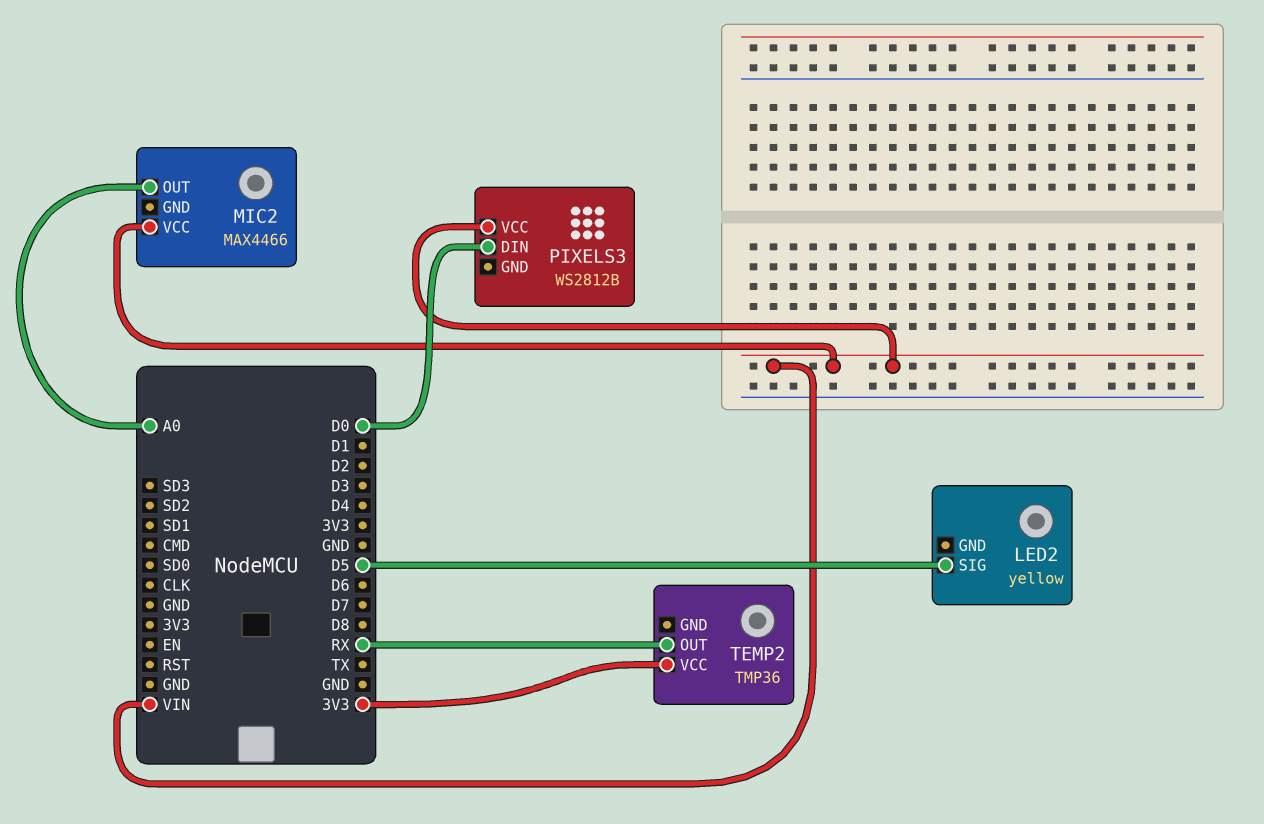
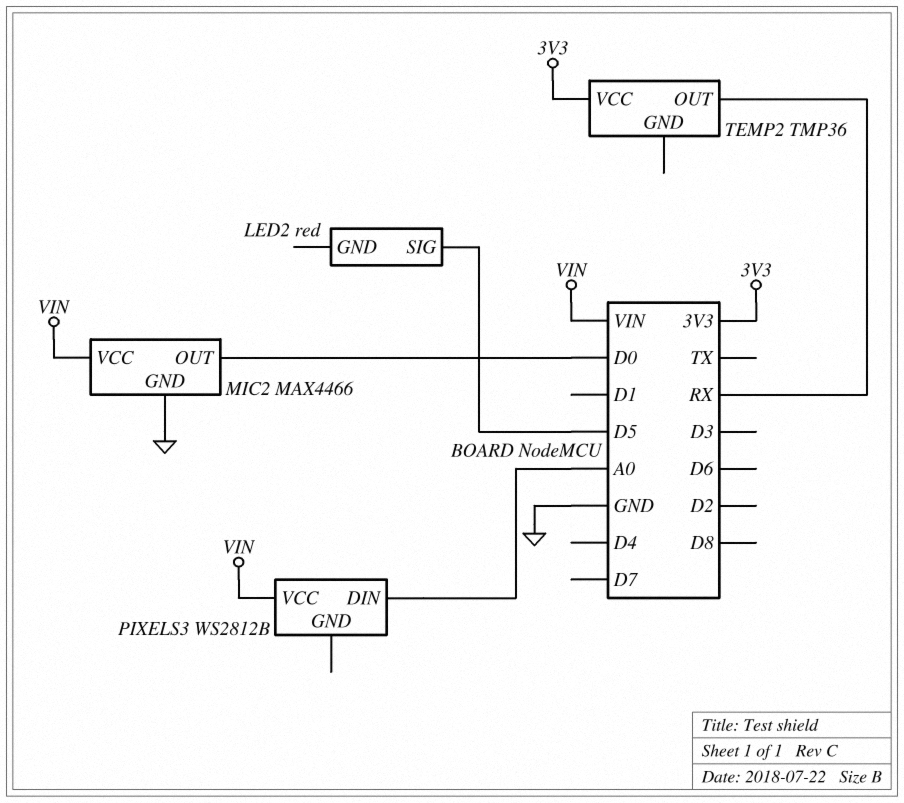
LED2: yellow -> red
MIC2 pin GND: none -> GND
MIC2 pin OUT: A0 -> D0
PIXELS3 pin DIN: D0 -> A0

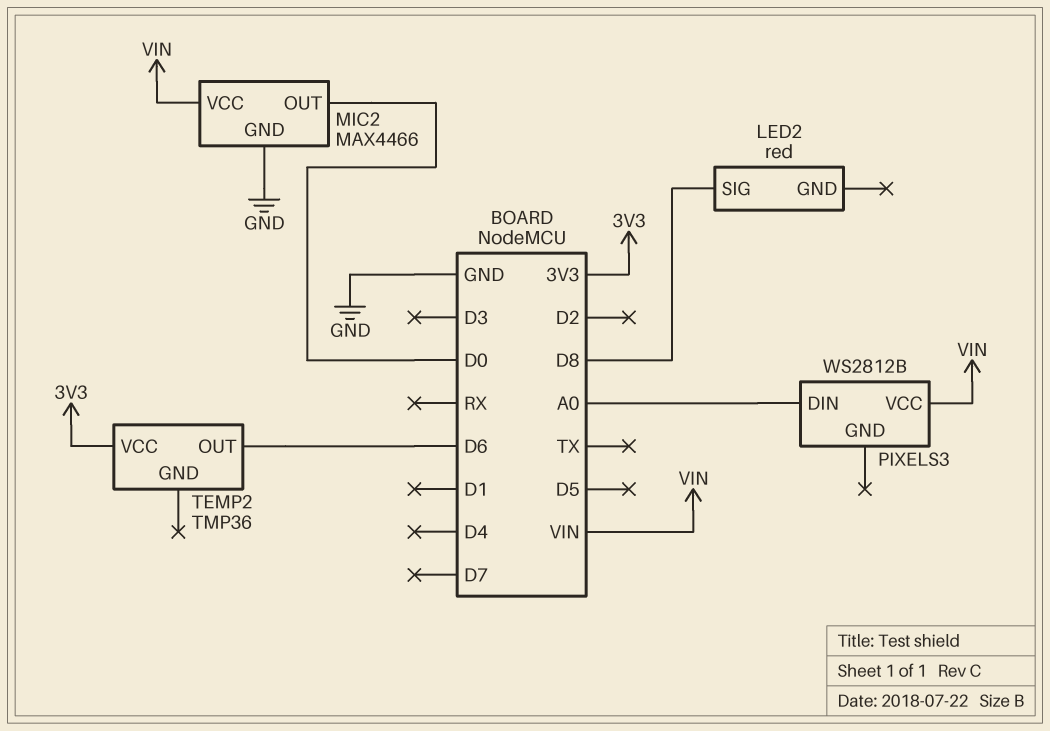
LED2 pin SIG: D5 -> D8
TEMP2 pin OUT: RX -> D6

